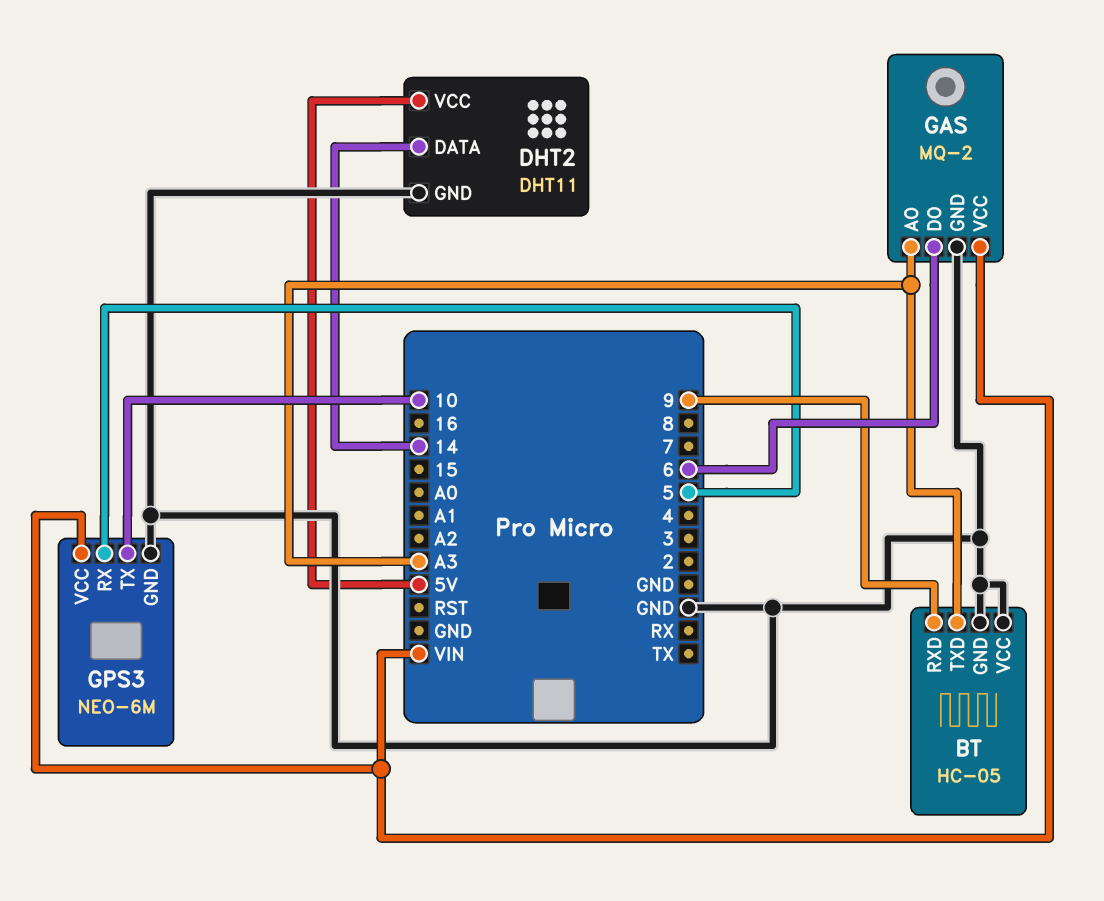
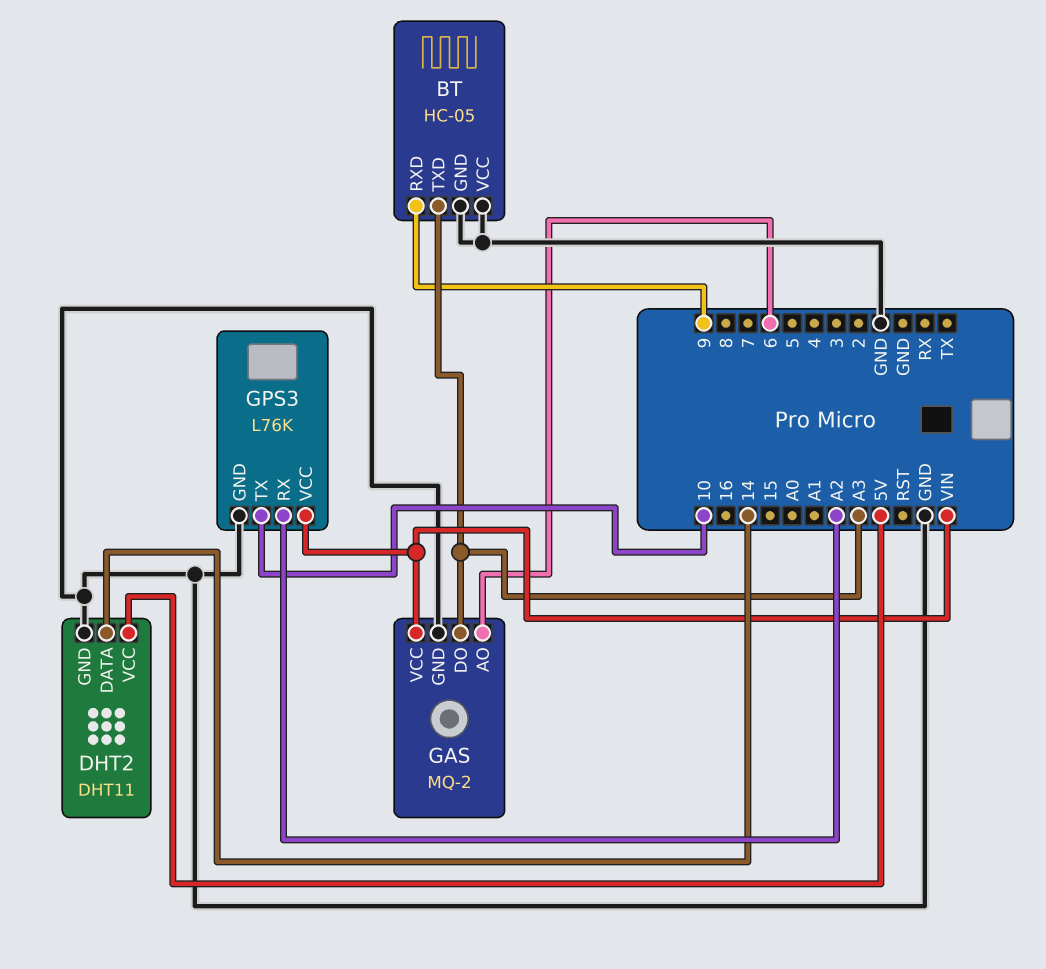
GAS pin AO: A3 -> 6
GAS pin DO: 6 -> A3
GPS3: NEO-6M -> L76K
GPS3 pin RX: 5 -> A2

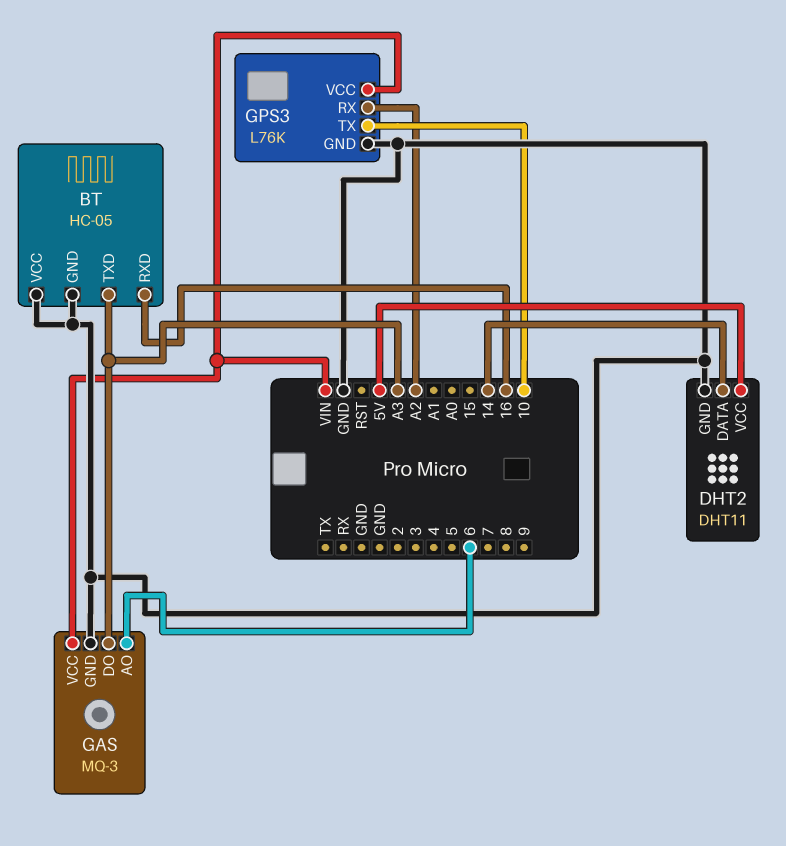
BT pin RXD: 9 -> 16
GAS: MQ-2 -> MQ-3

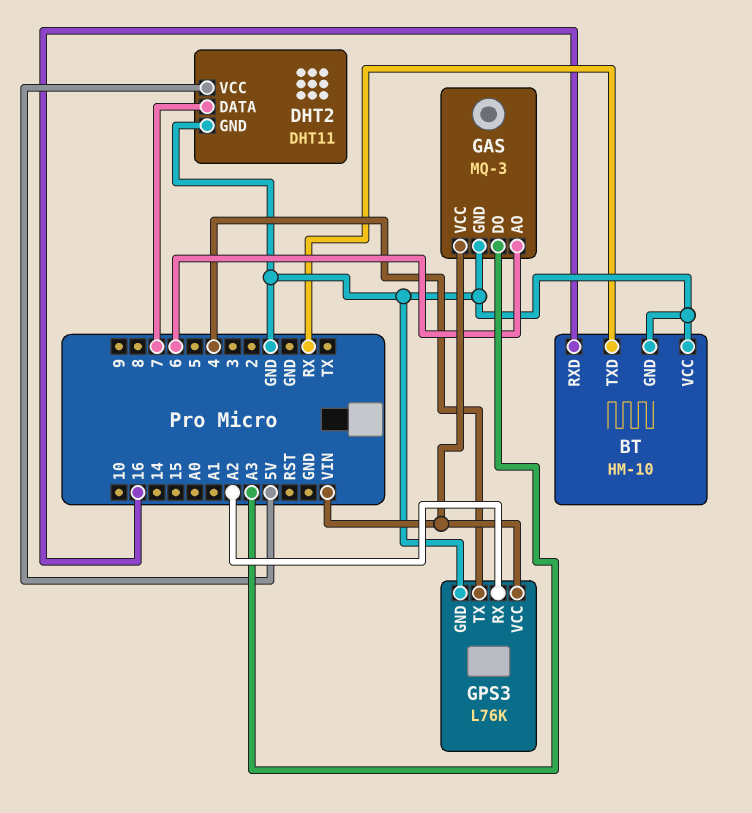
BT: HC-05 -> HM-10
BT pin TXD: A3 -> RX
DHT2 pin DATA: 14 -> 7
GPS3 pin TX: 10 -> 4

